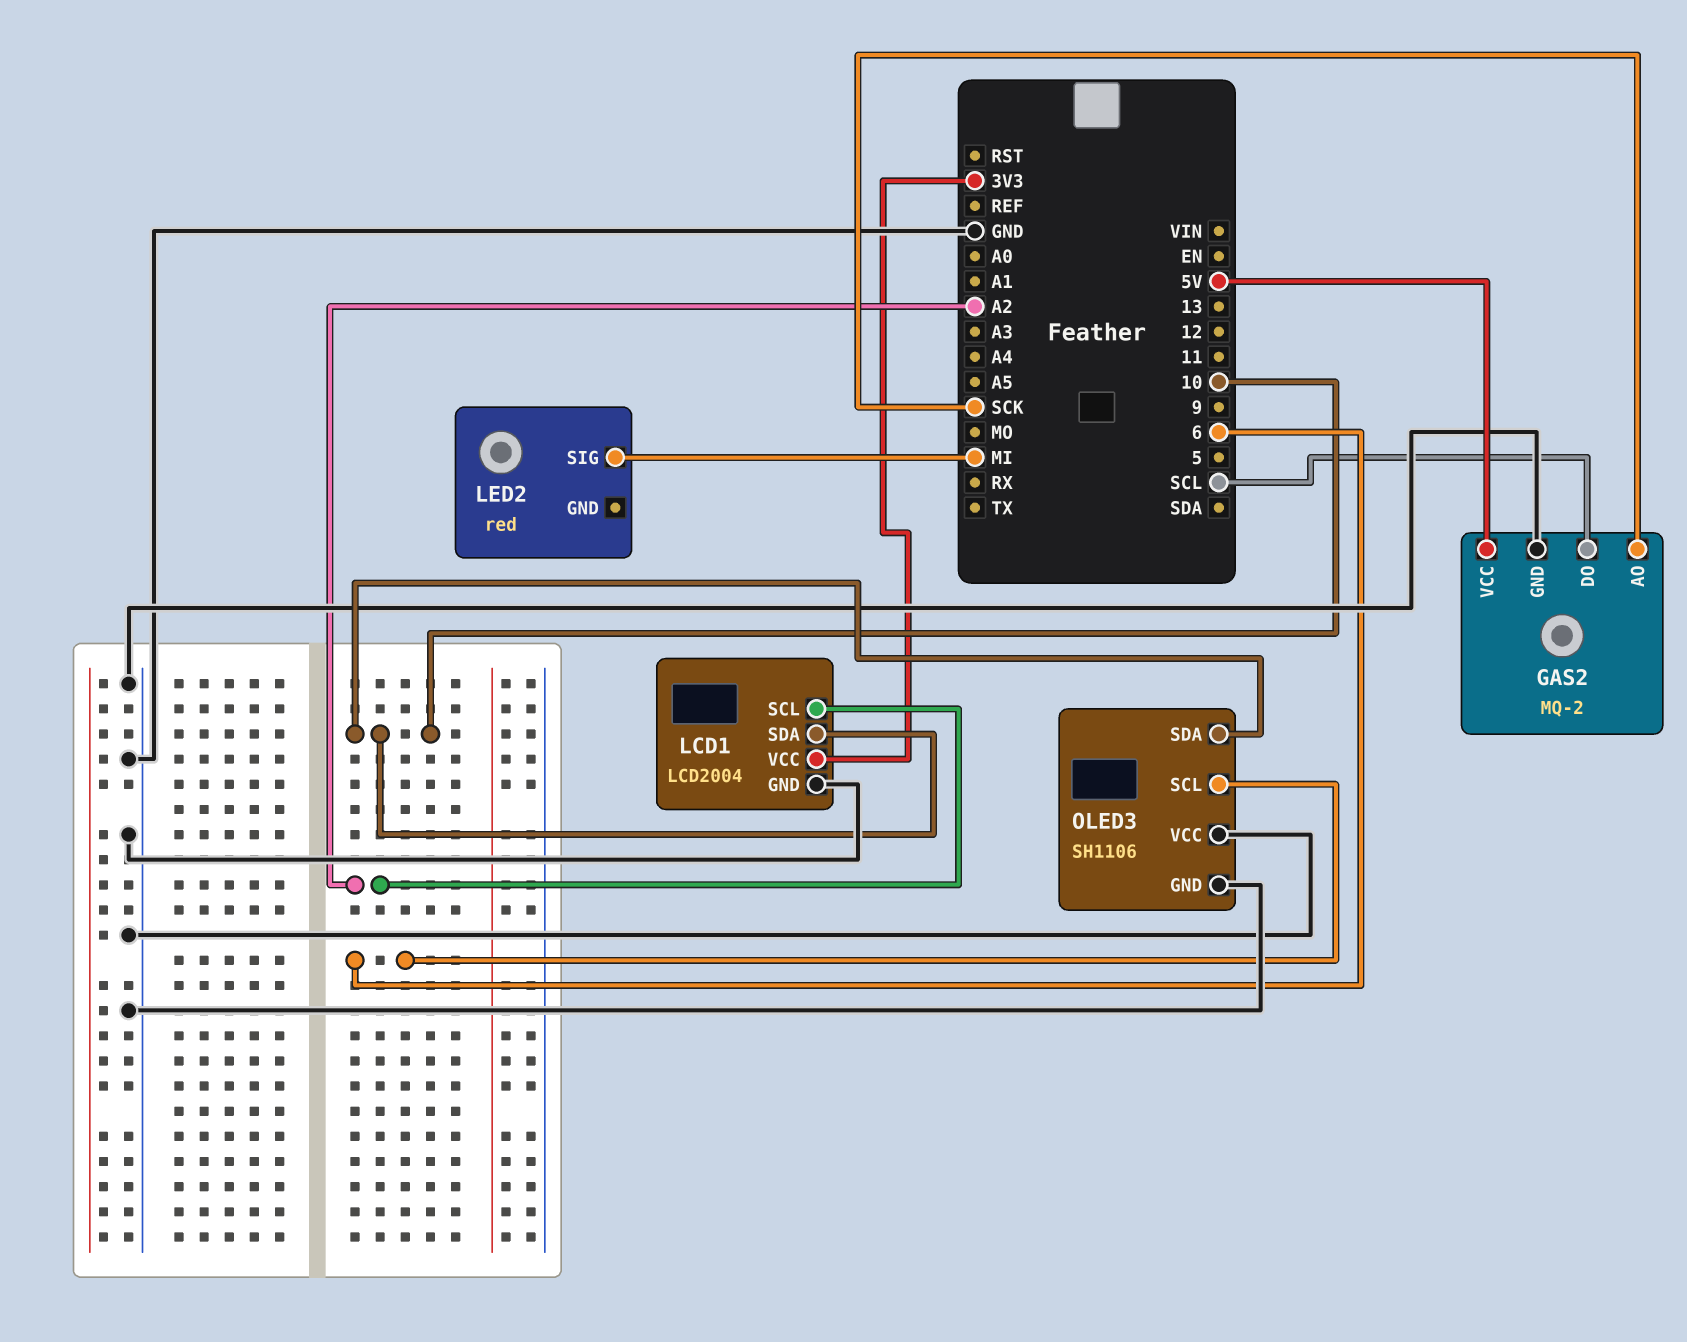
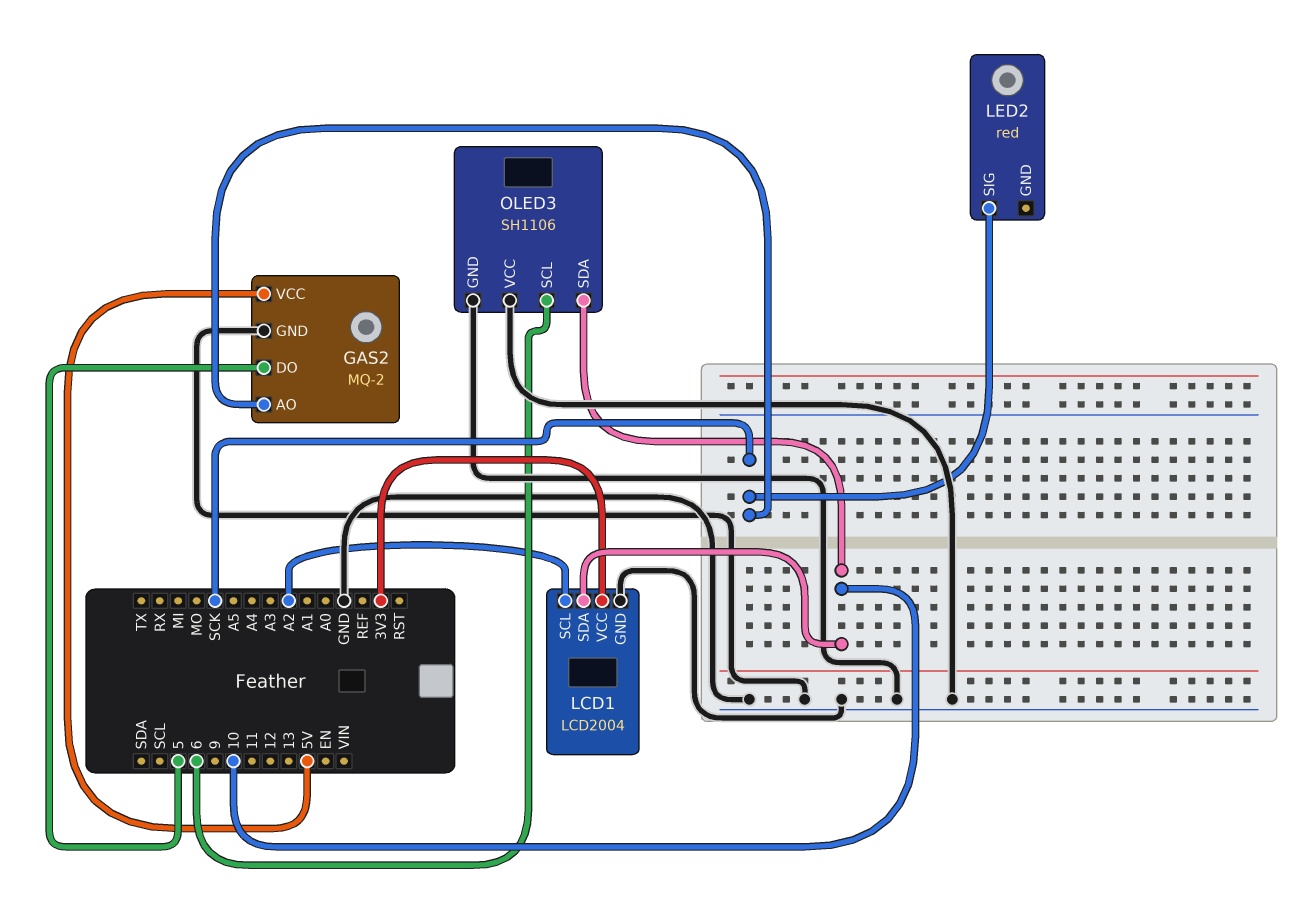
GAS2 pin DO: SCL -> 5
LED2 pin SIG: MI -> SCK

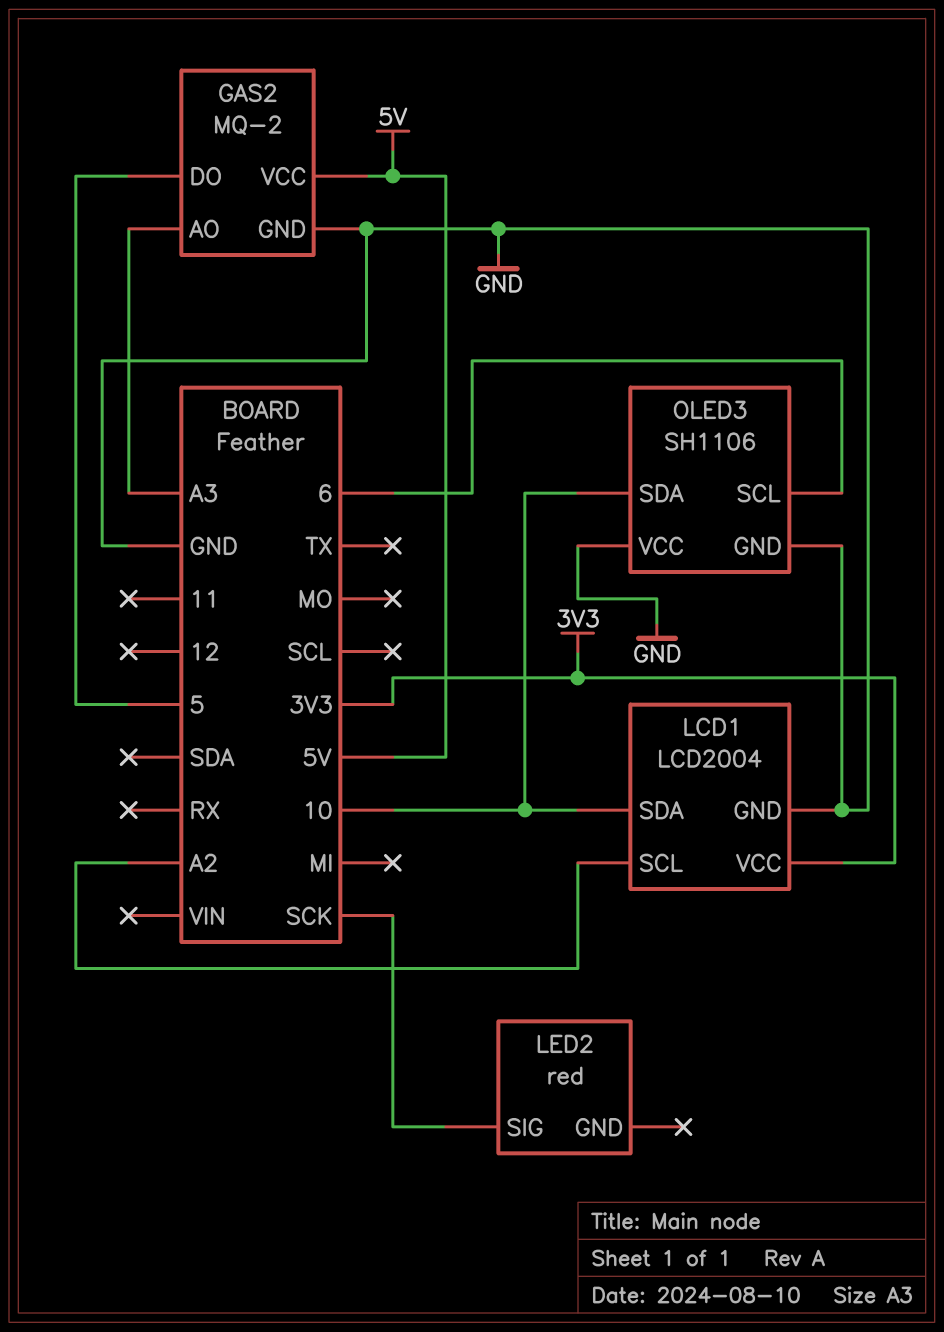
GAS2 pin AO: SCK -> A3

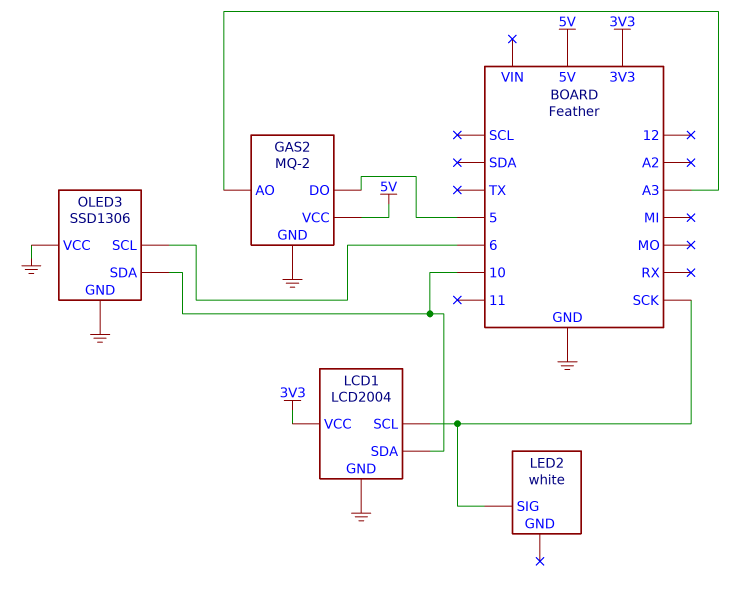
LCD1 pin SCL: A2 -> SCK
LED2: red -> white
OLED3: SH1106 -> SSD1306

